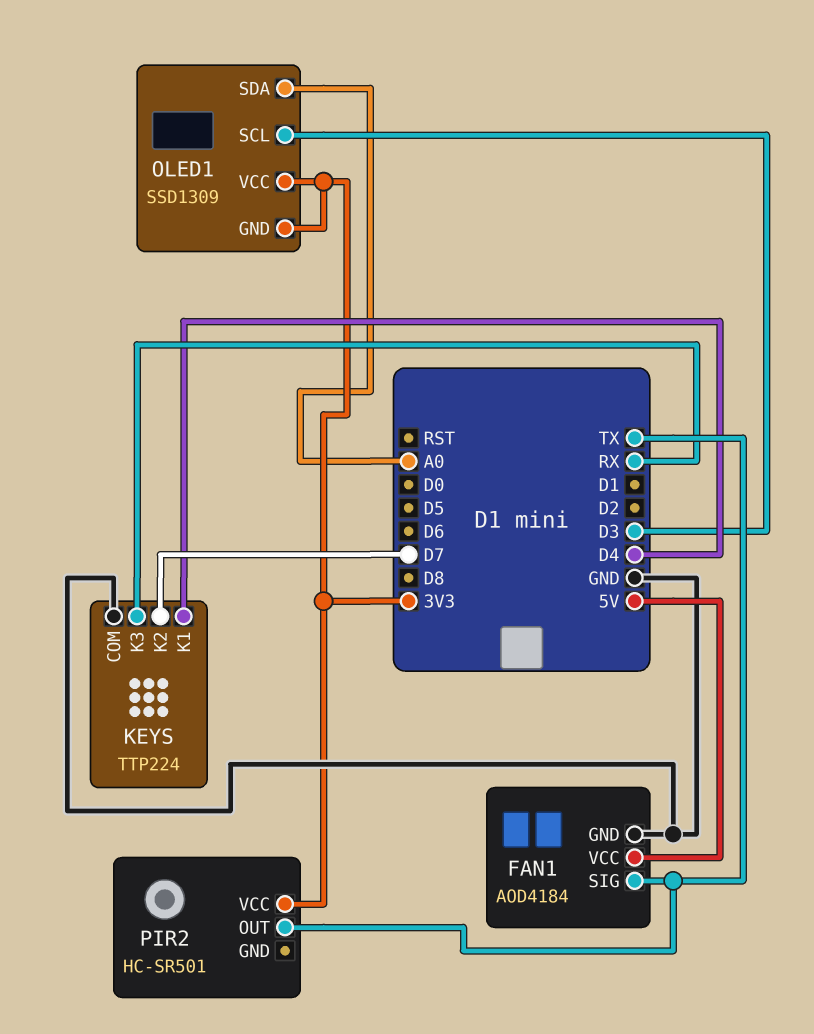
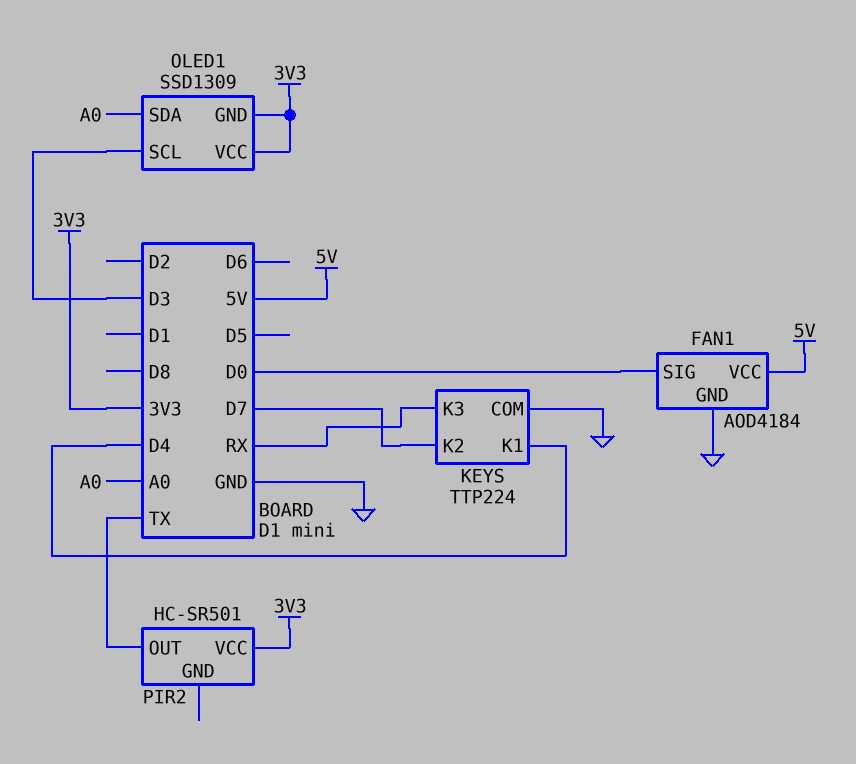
FAN1 pin SIG: TX -> D0

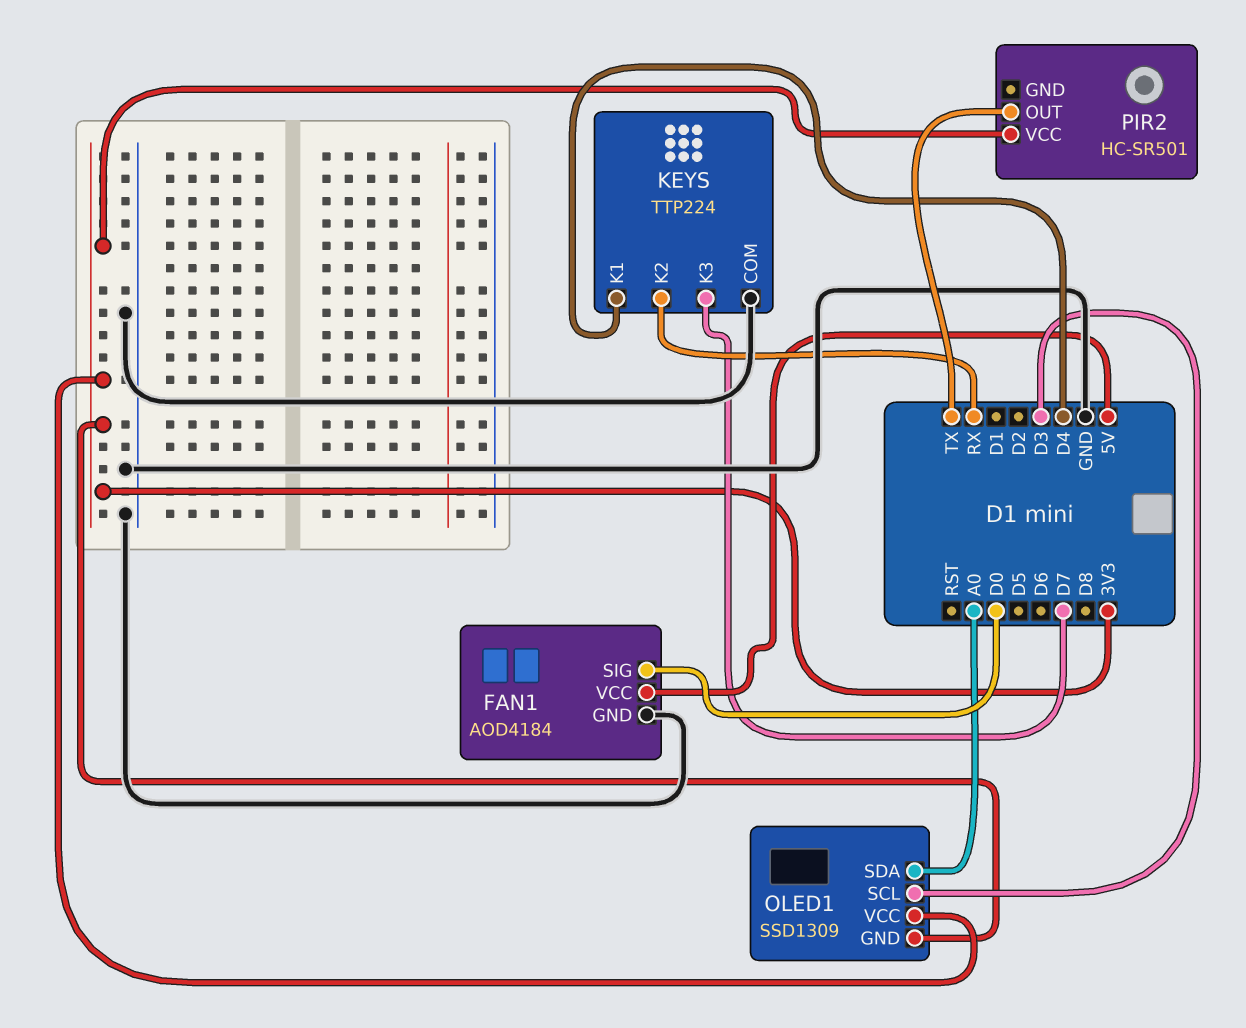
KEYS pin K2: D7 -> RX
KEYS pin K3: RX -> D7

